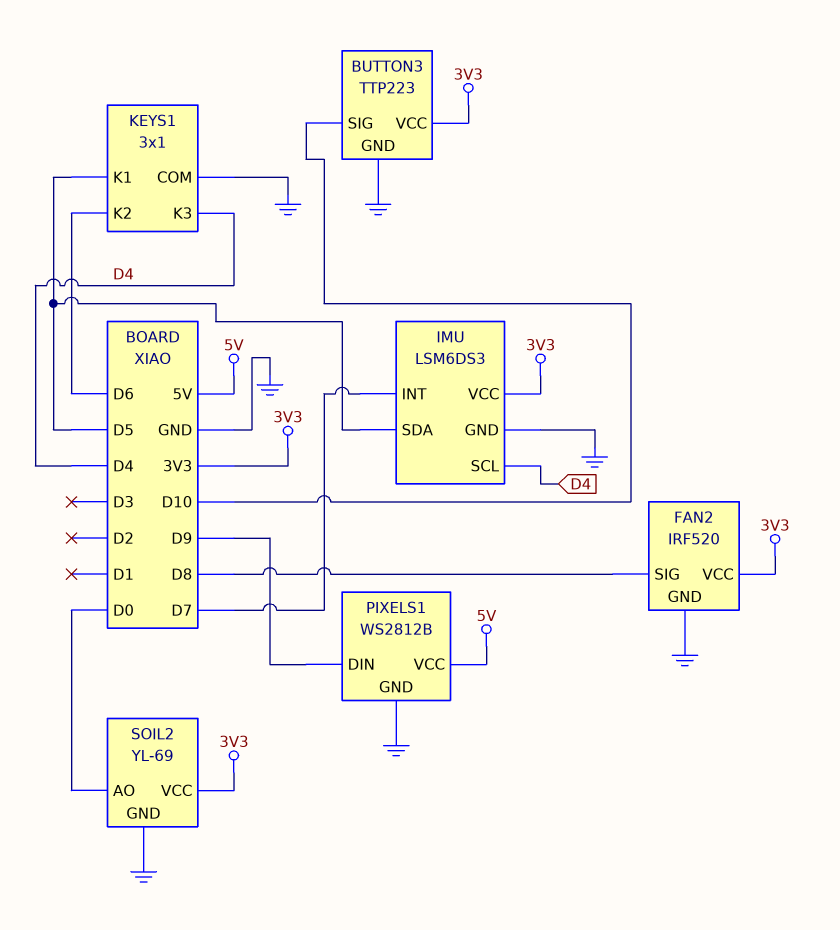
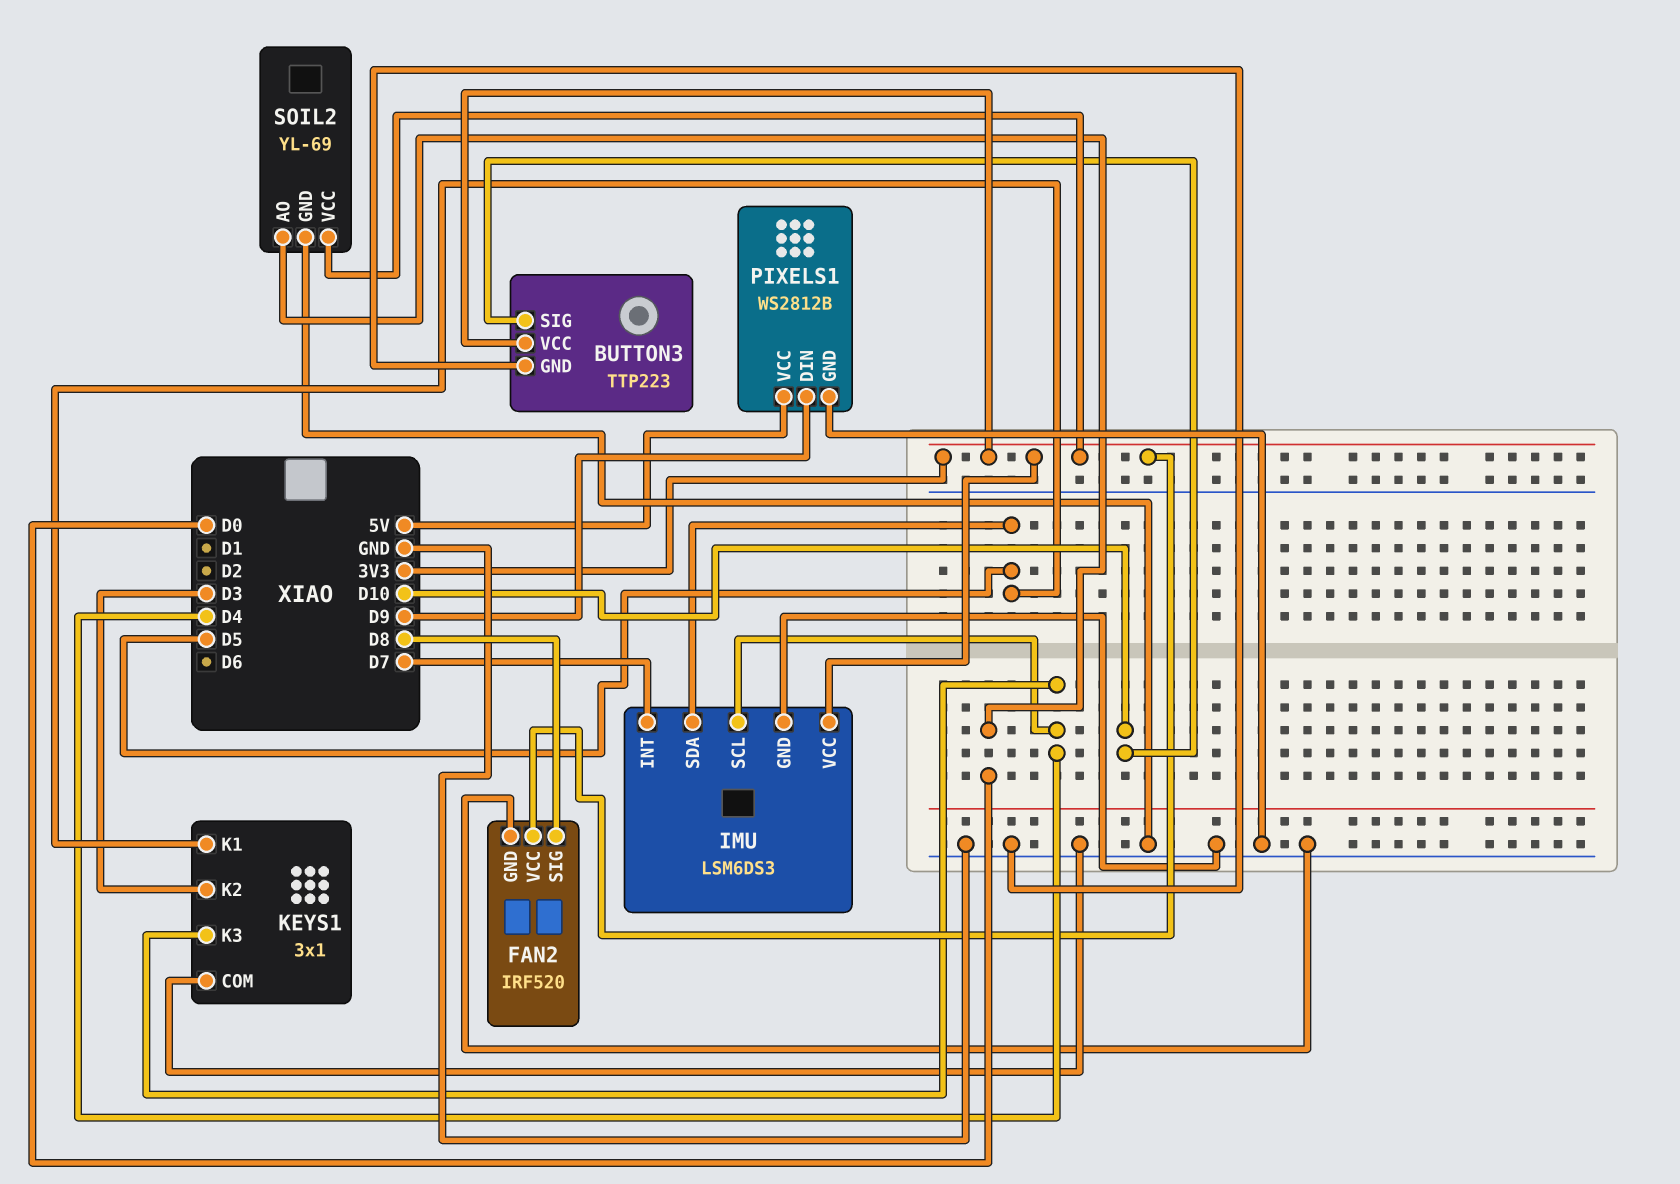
KEYS1 pin K2: D6 -> D3

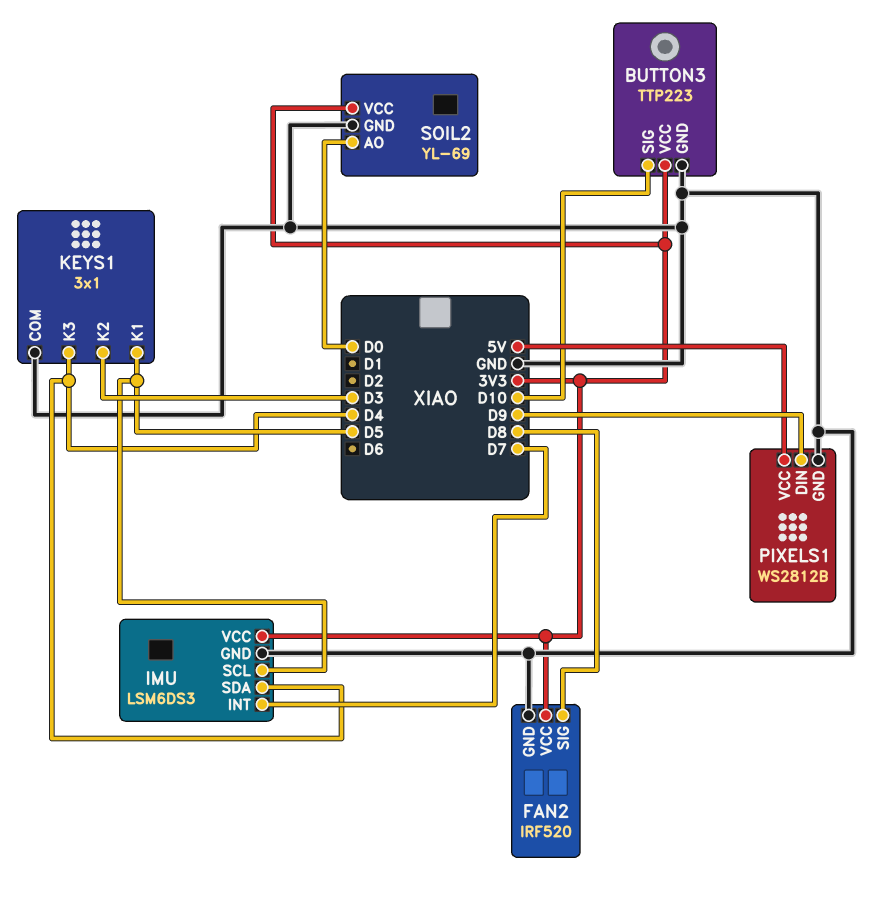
IMU pin SCL: D4 -> D5
IMU pin SDA: D5 -> D4

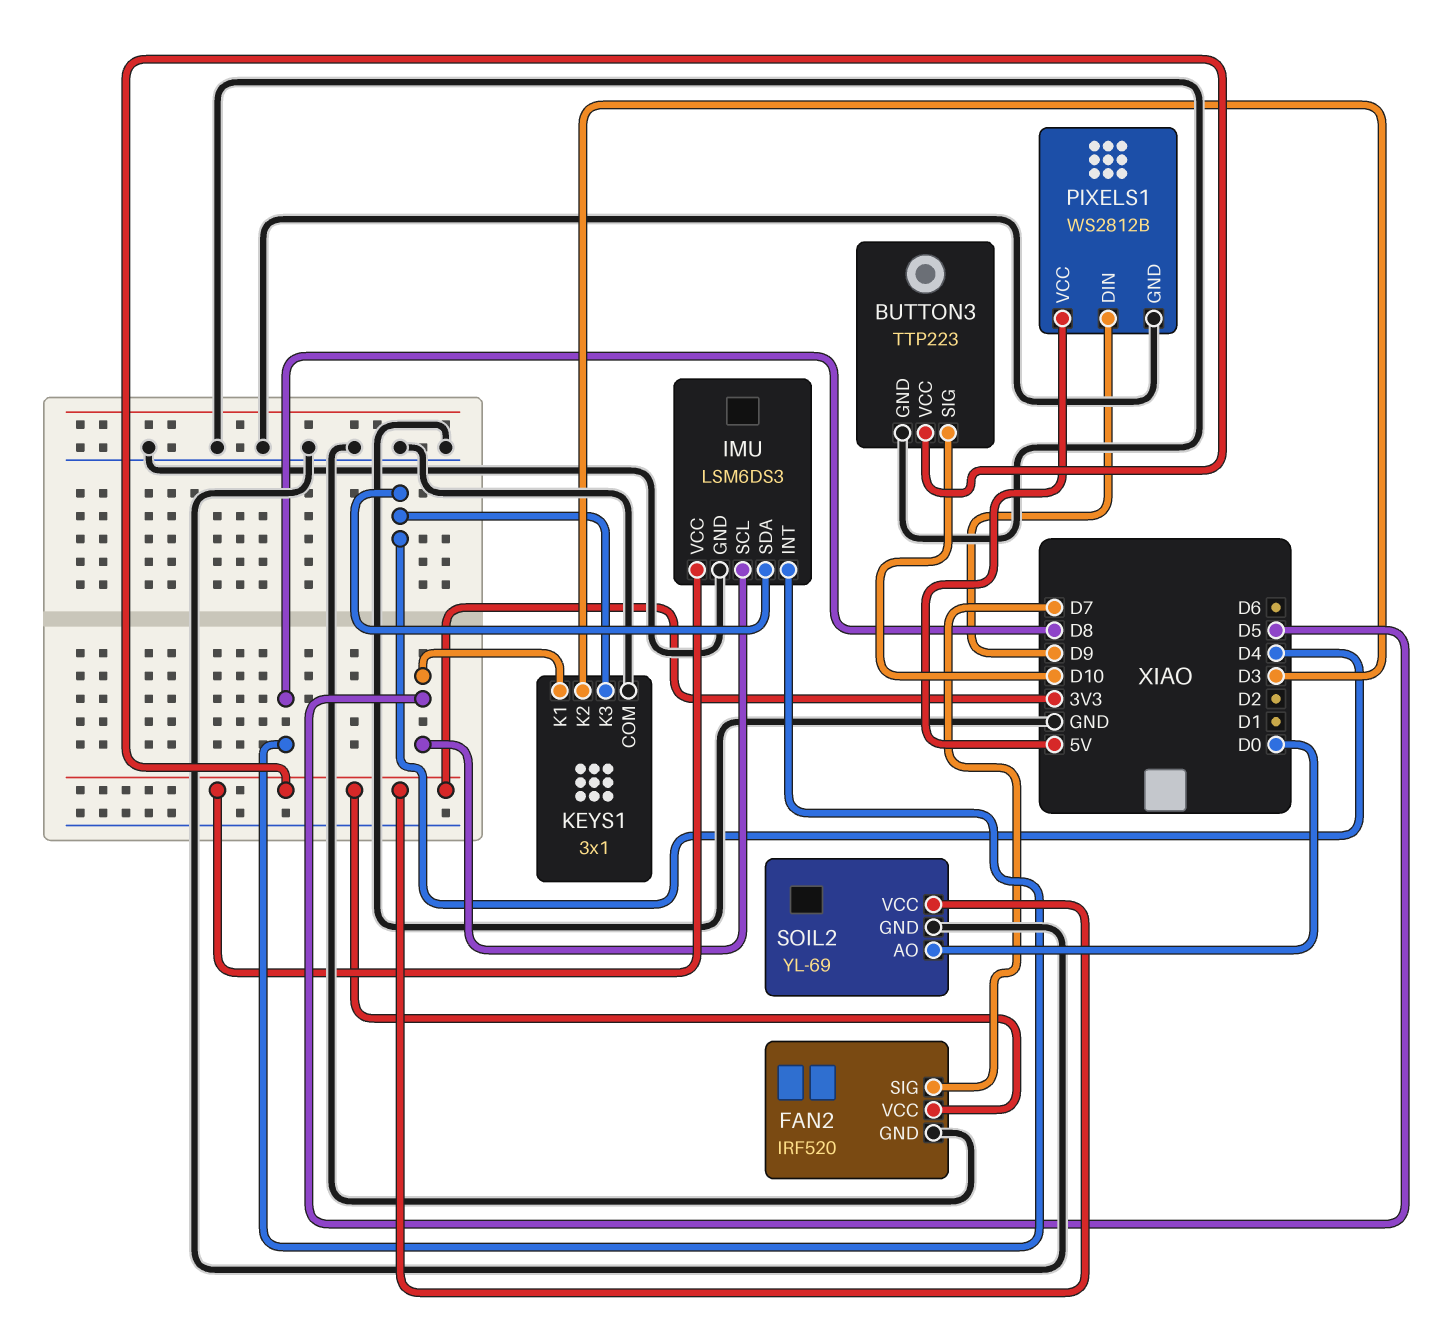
FAN2 pin SIG: D8 -> D7
IMU pin INT: D7 -> D8

